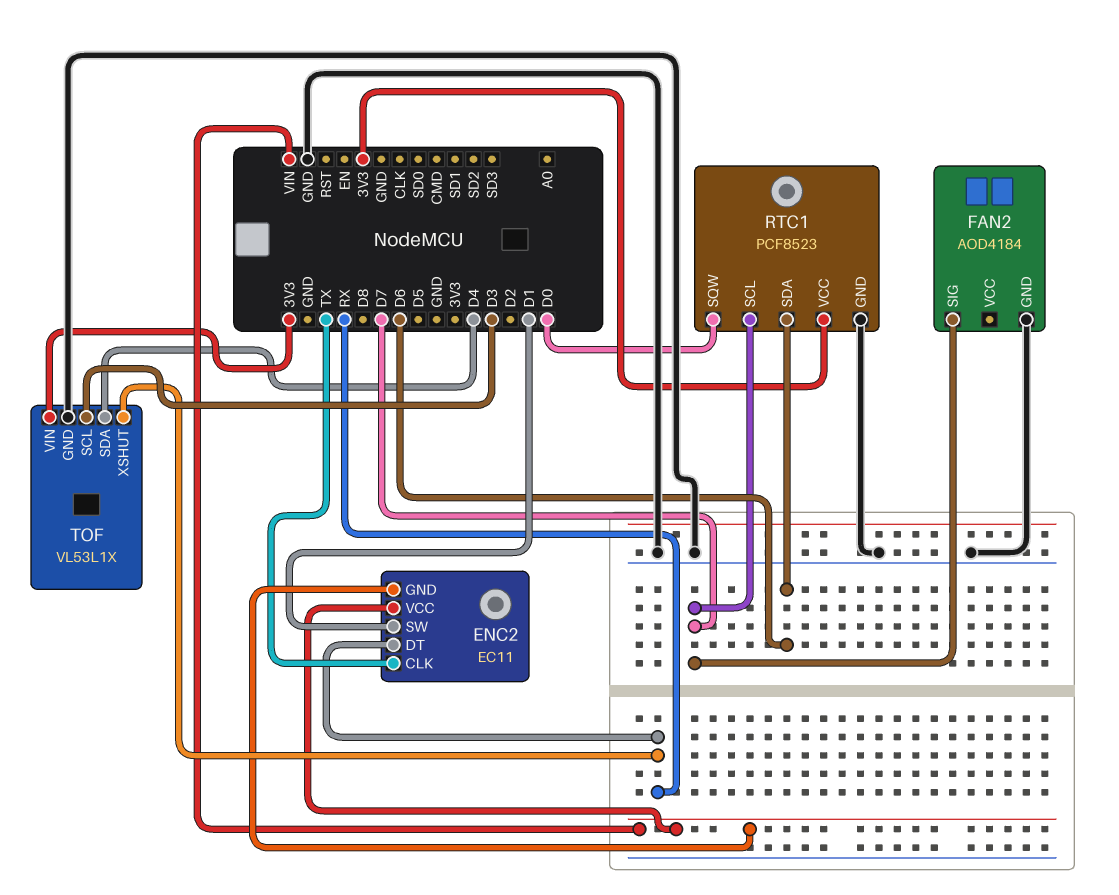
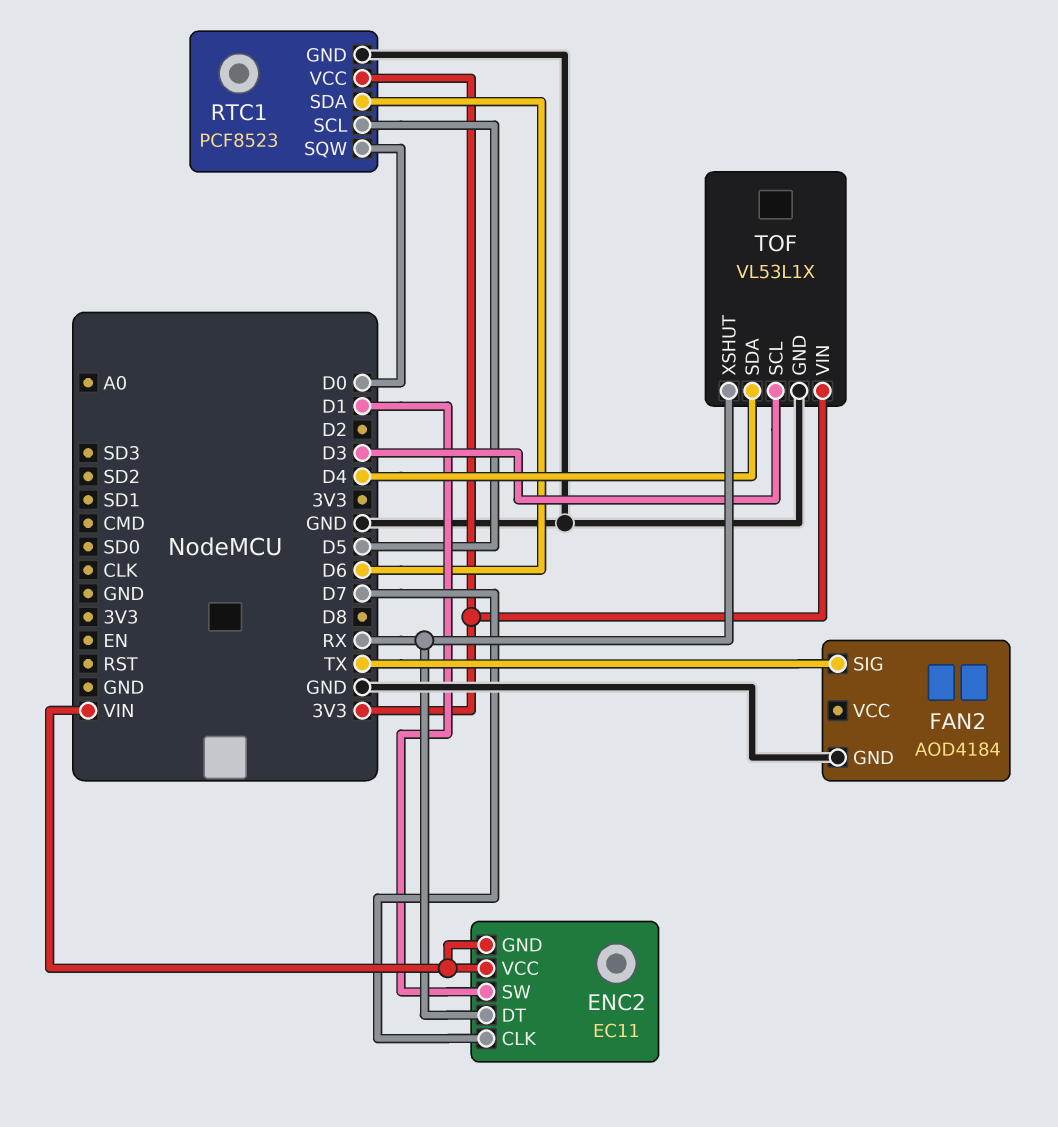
ENC2 pin CLK: TX -> D7
FAN2 pin SIG: D7 -> TX
RTC1 pin SCL: D7 -> D5

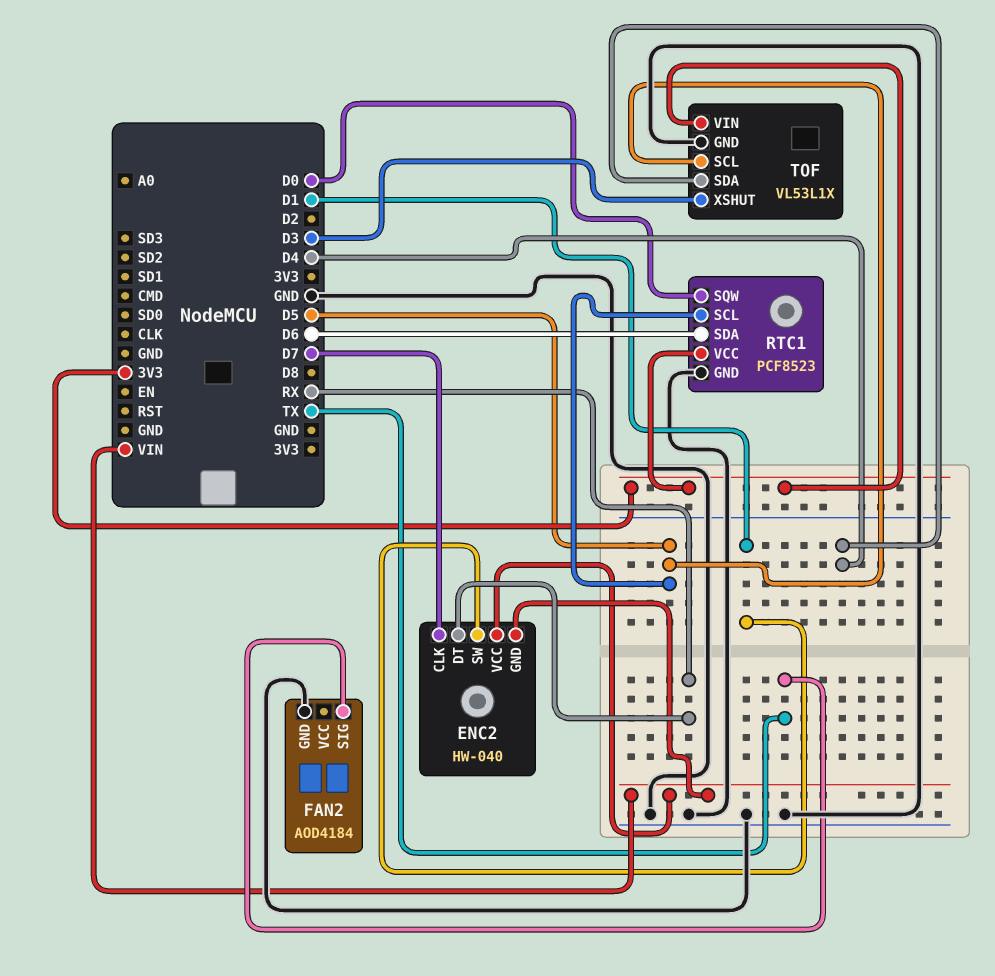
ENC2: EC11 -> HW-040
TOF pin SCL: D3 -> D5
TOF pin XSHUT: RX -> D3

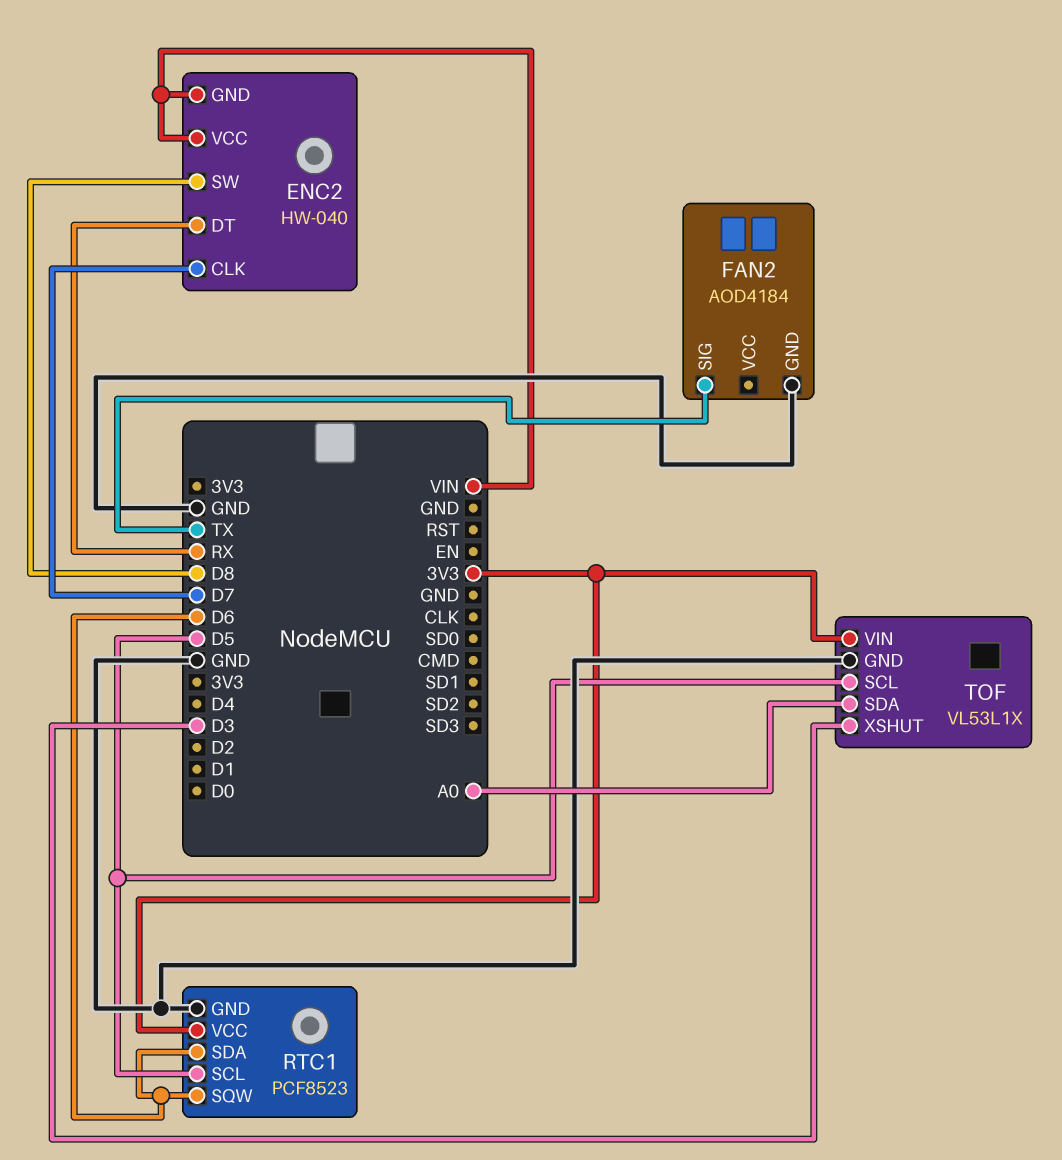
ENC2 pin SW: D1 -> D8
RTC1 pin SQW: D0 -> D6
TOF pin SDA: D4 -> A0

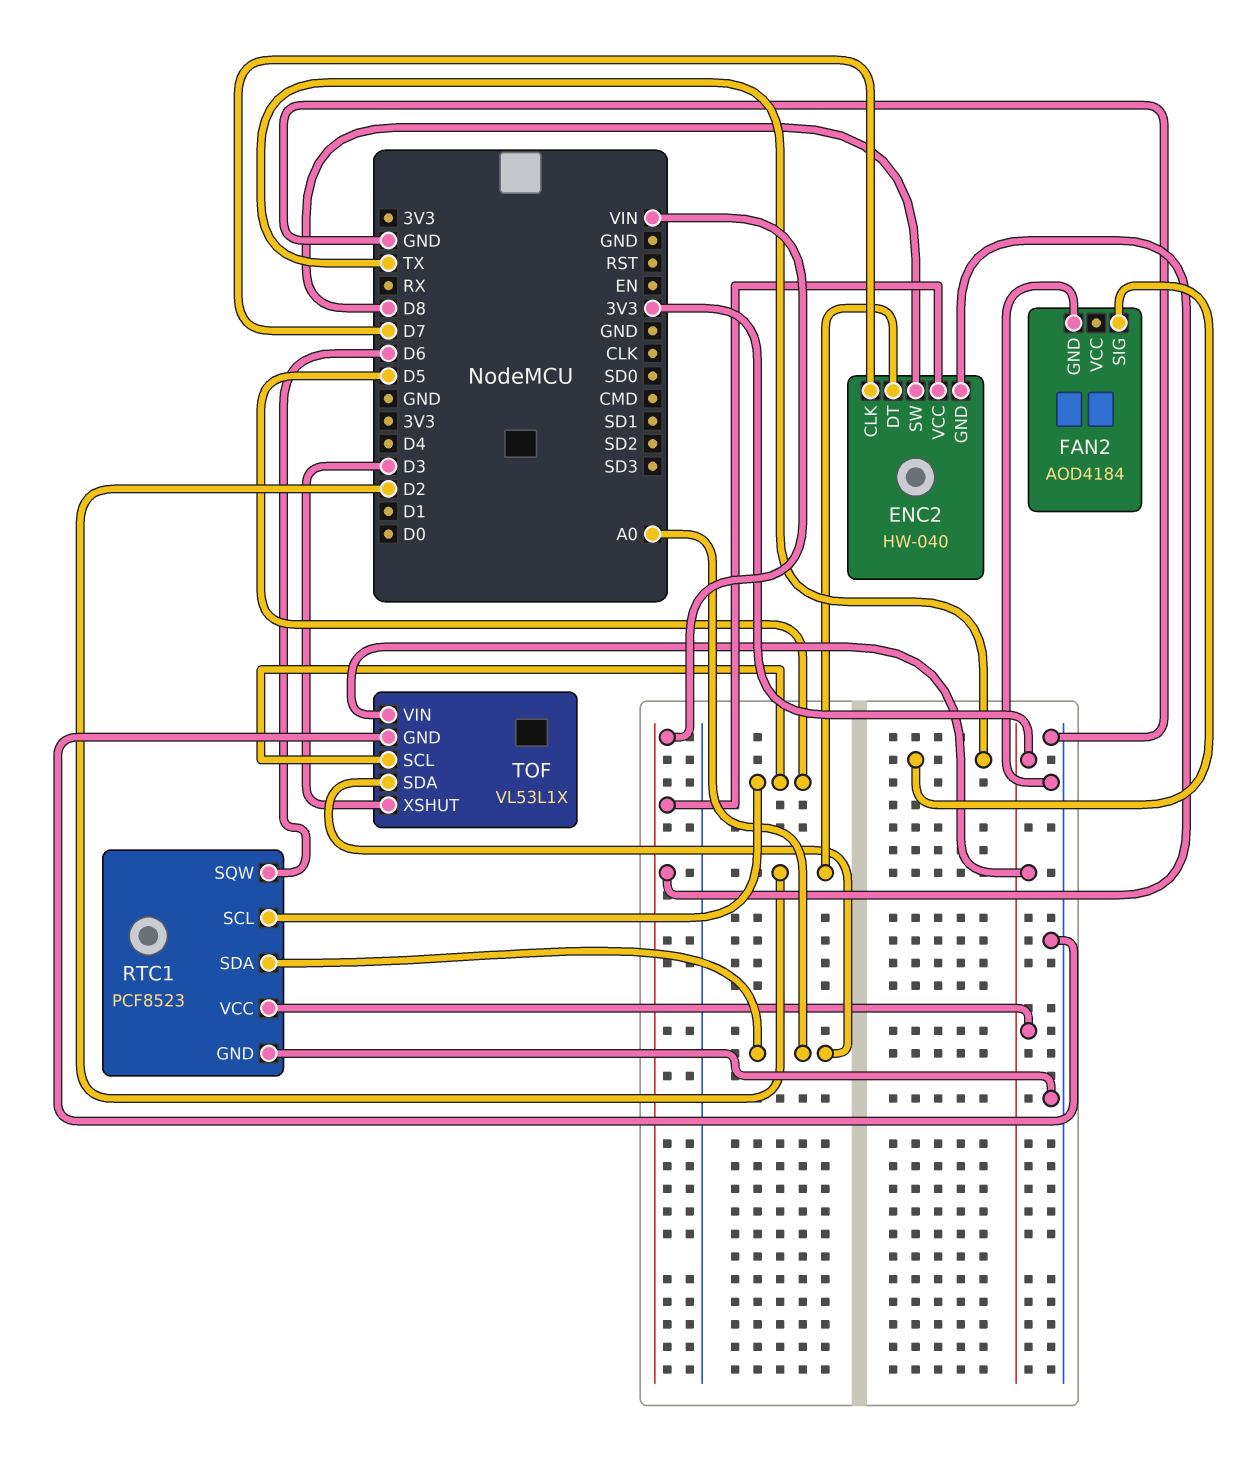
ENC2 pin DT: RX -> D2
RTC1 pin SDA: D6 -> A0

